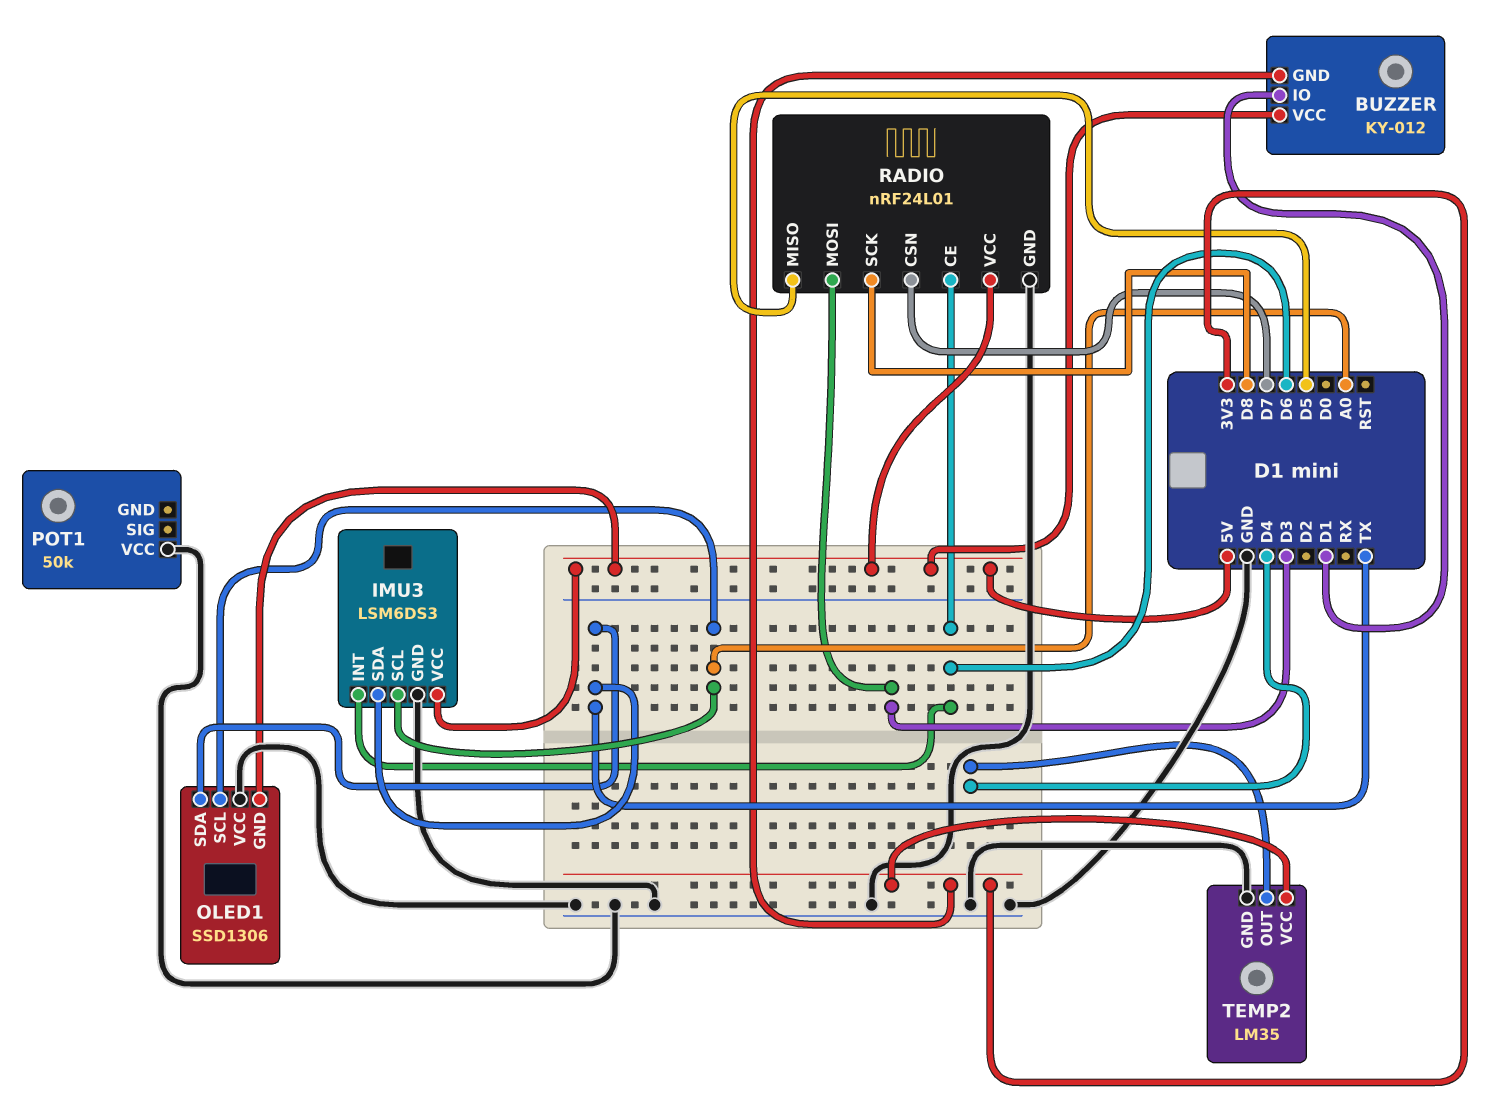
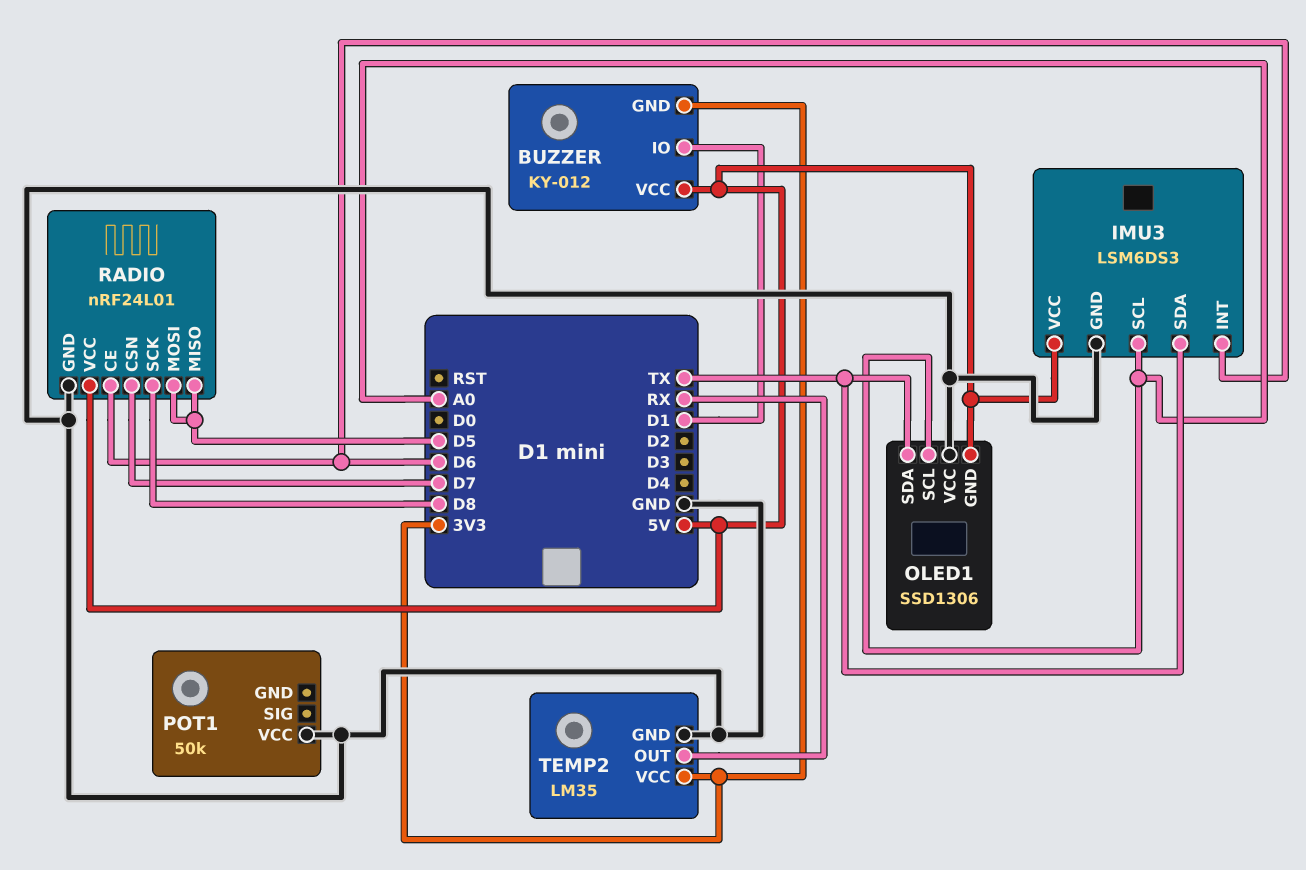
RADIO pin MOSI: D3 -> D5
TEMP2 pin OUT: D4 -> RX

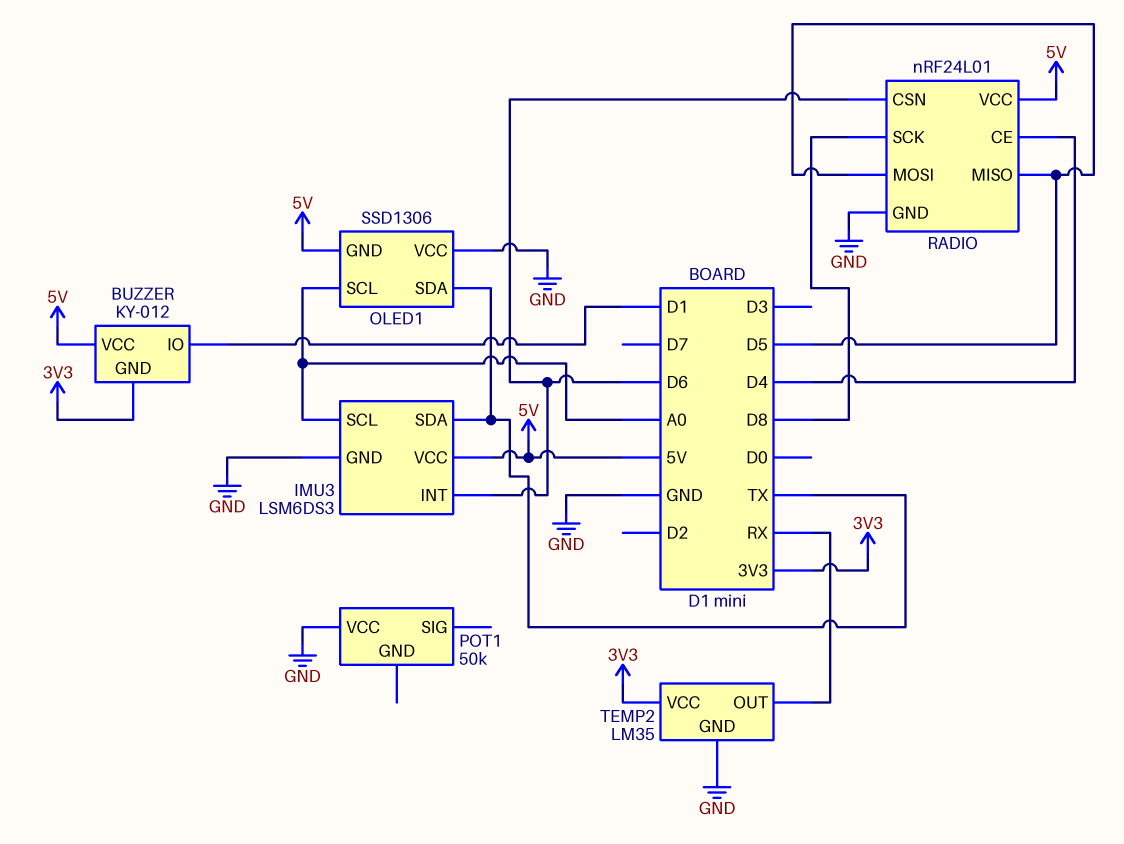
RADIO pin CE: D6 -> D4
RADIO pin CSN: D7 -> D6

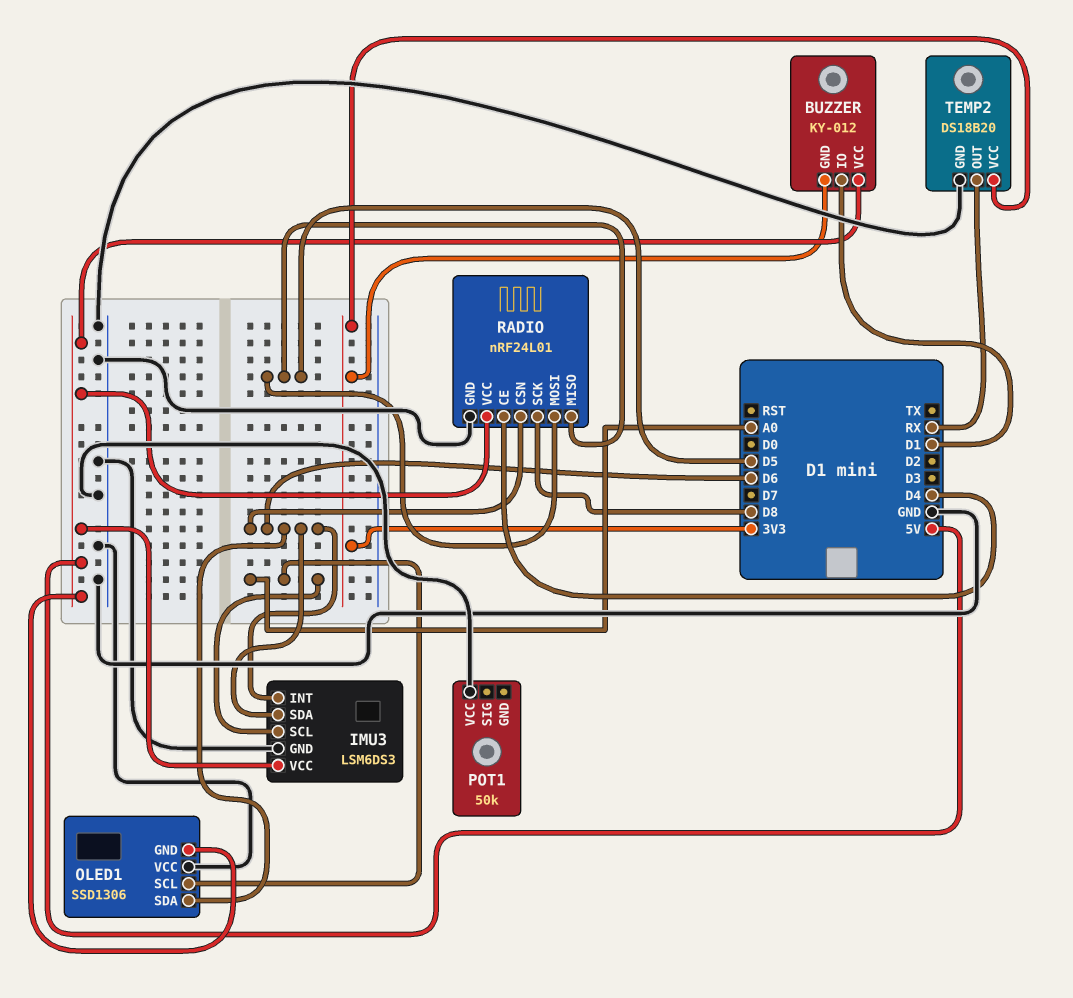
IMU3 pin SDA: TX -> D6
OLED1 pin SDA: TX -> D6
TEMP2: LM35 -> DS18B20

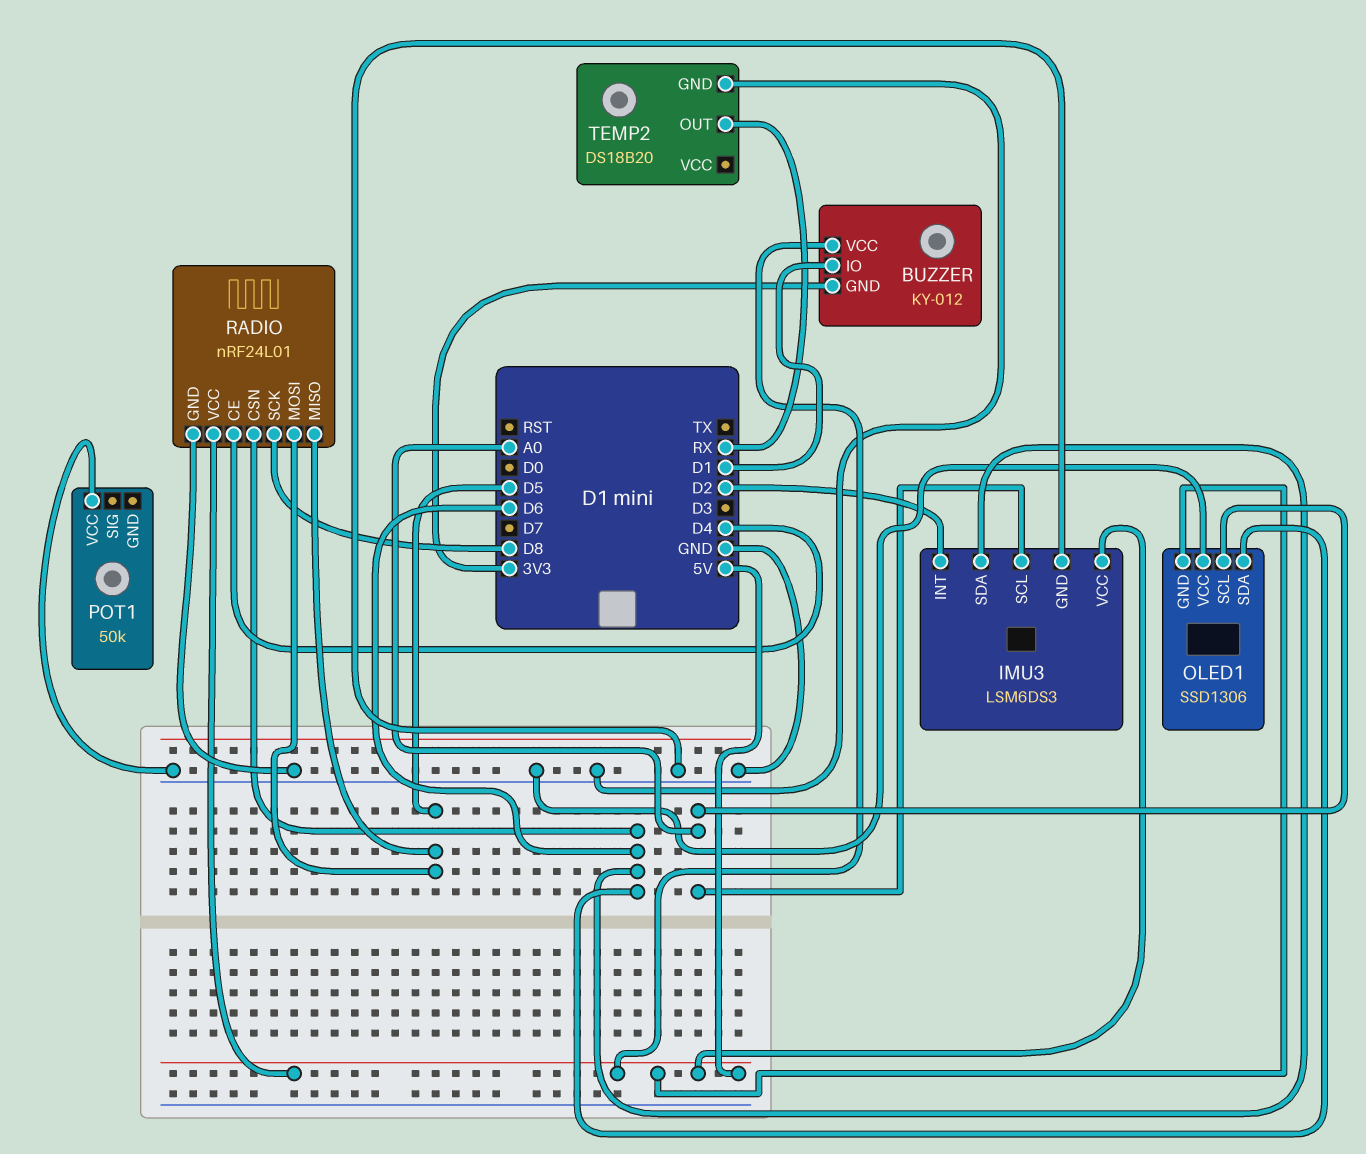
IMU3 pin INT: D6 -> D2
TEMP2 pin VCC: 3V3 -> none

